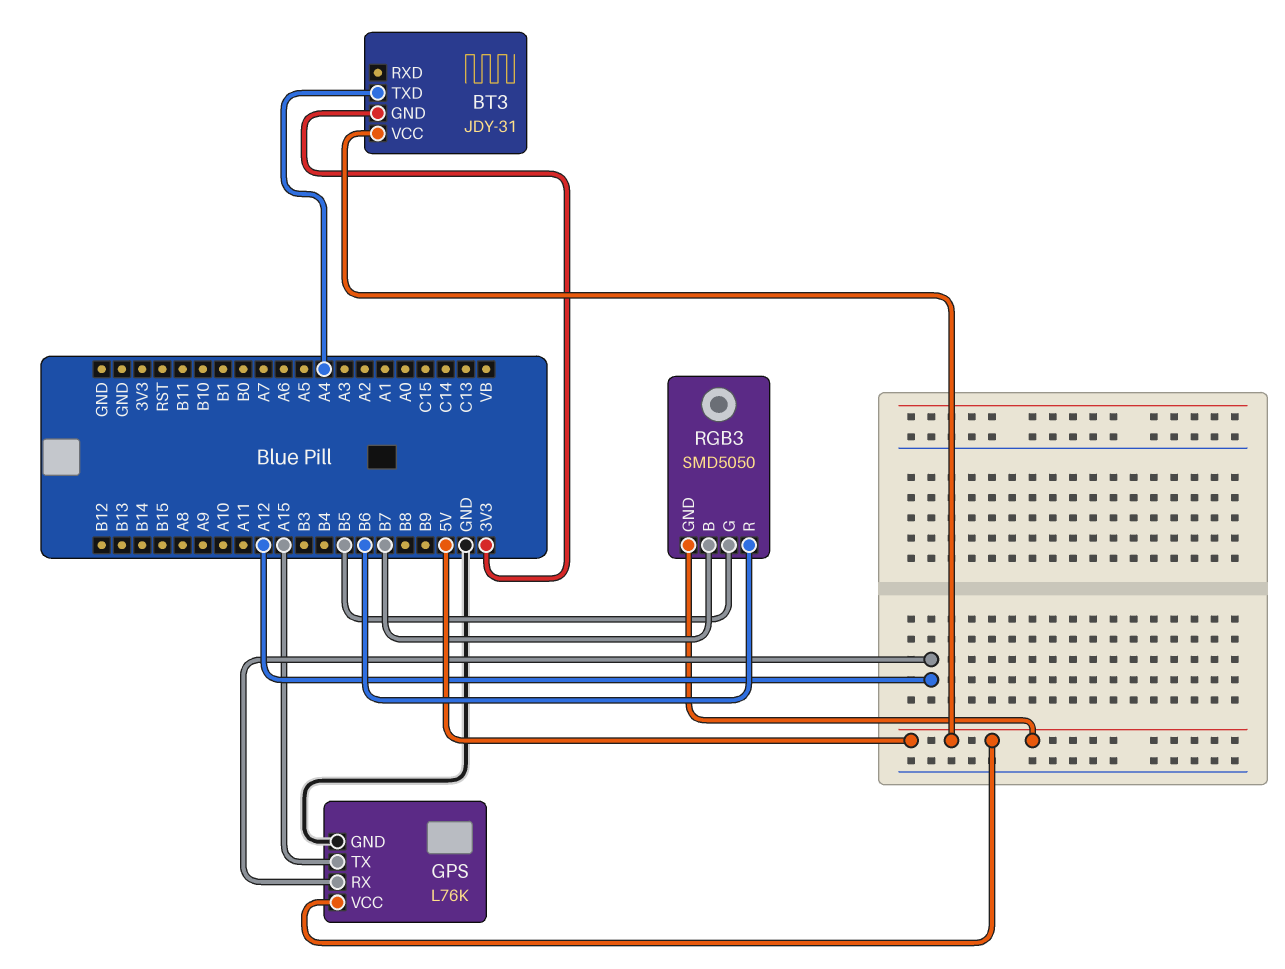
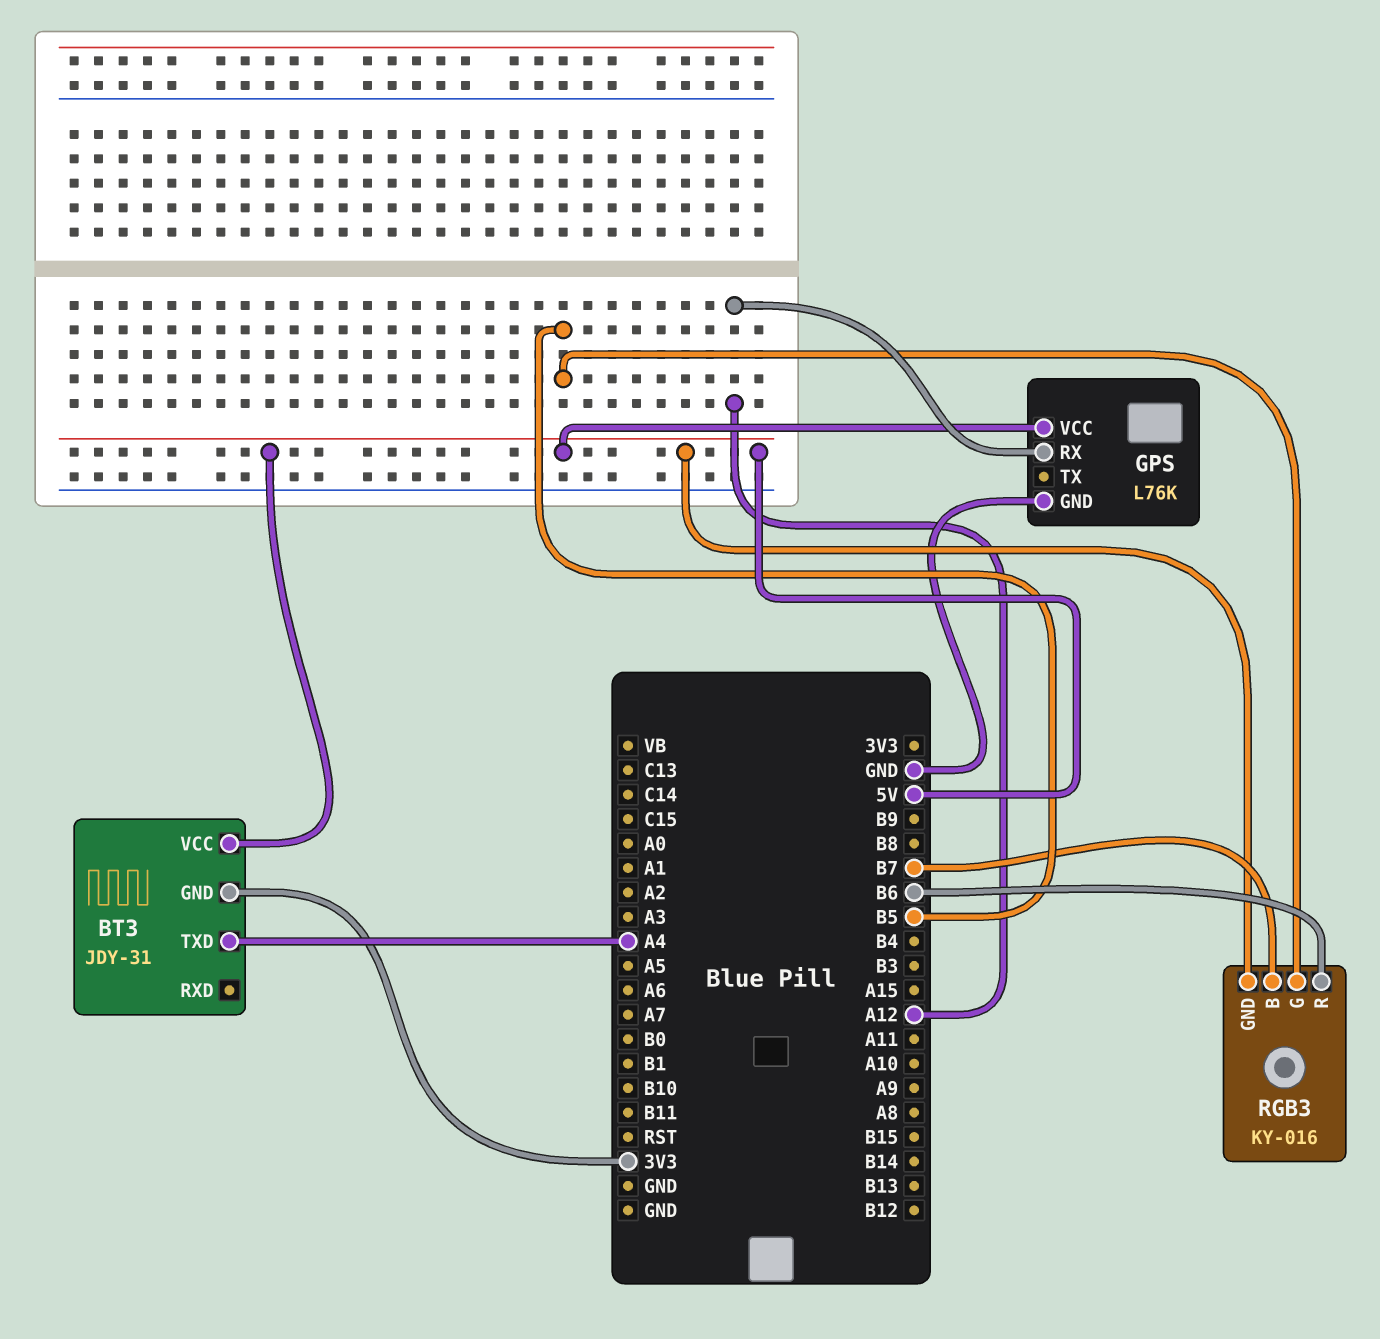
GPS pin TX: A15 -> none
RGB3: SMD5050 -> KY-016

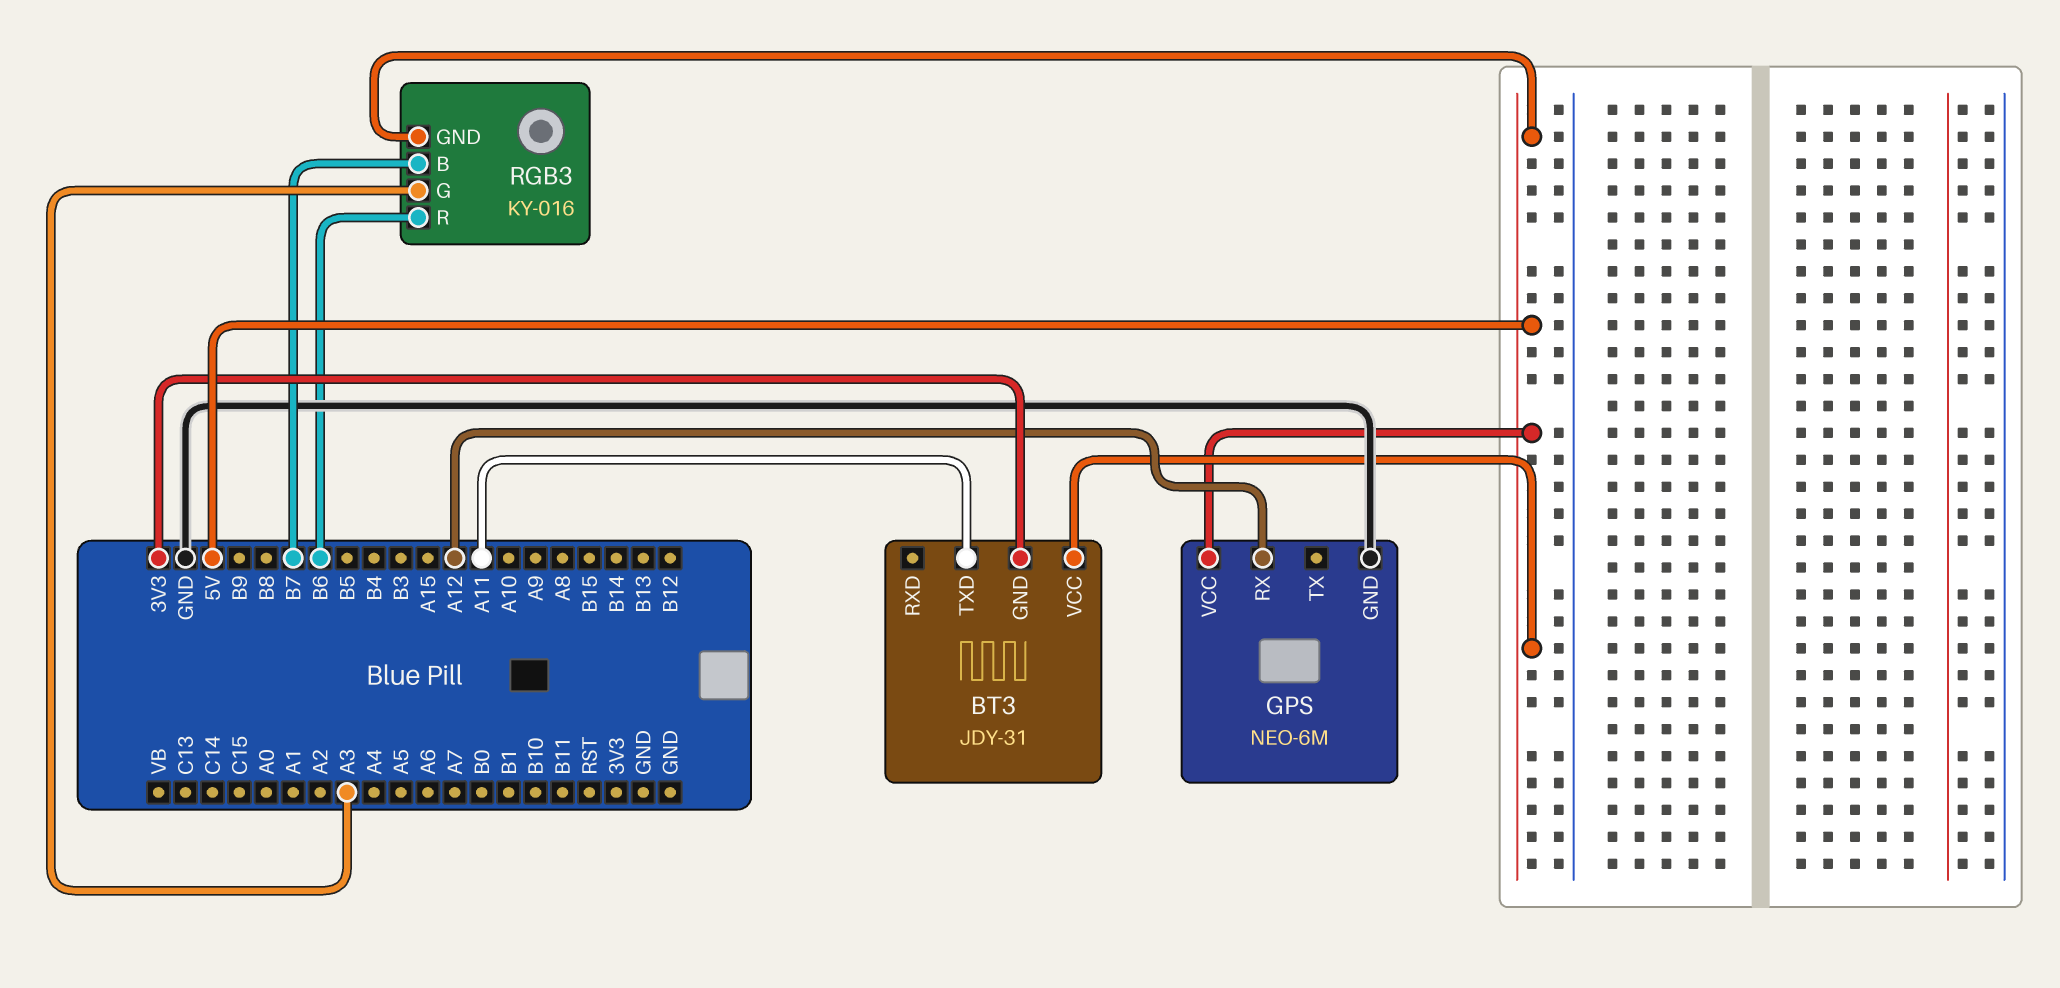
BT3 pin TXD: A4 -> A11
GPS: L76K -> NEO-6M
RGB3 pin G: B5 -> A3

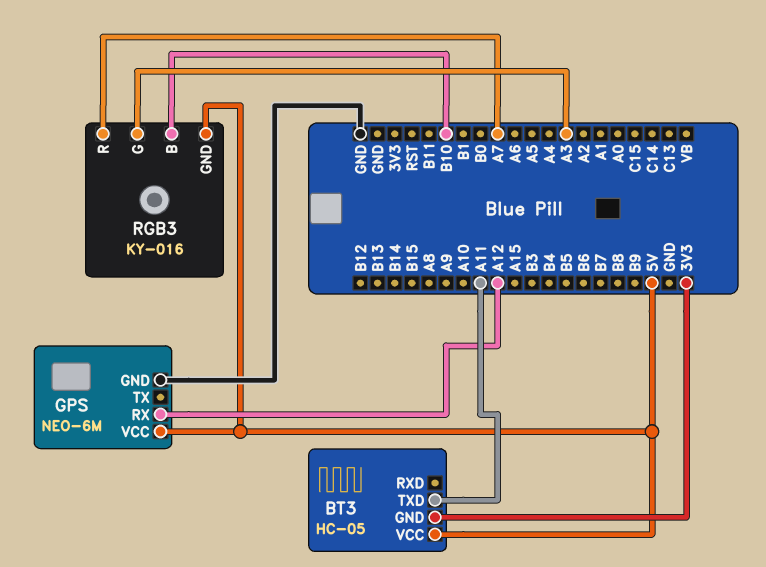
BT3: JDY-31 -> HC-05
RGB3 pin B: B7 -> B10
RGB3 pin R: B6 -> A7

